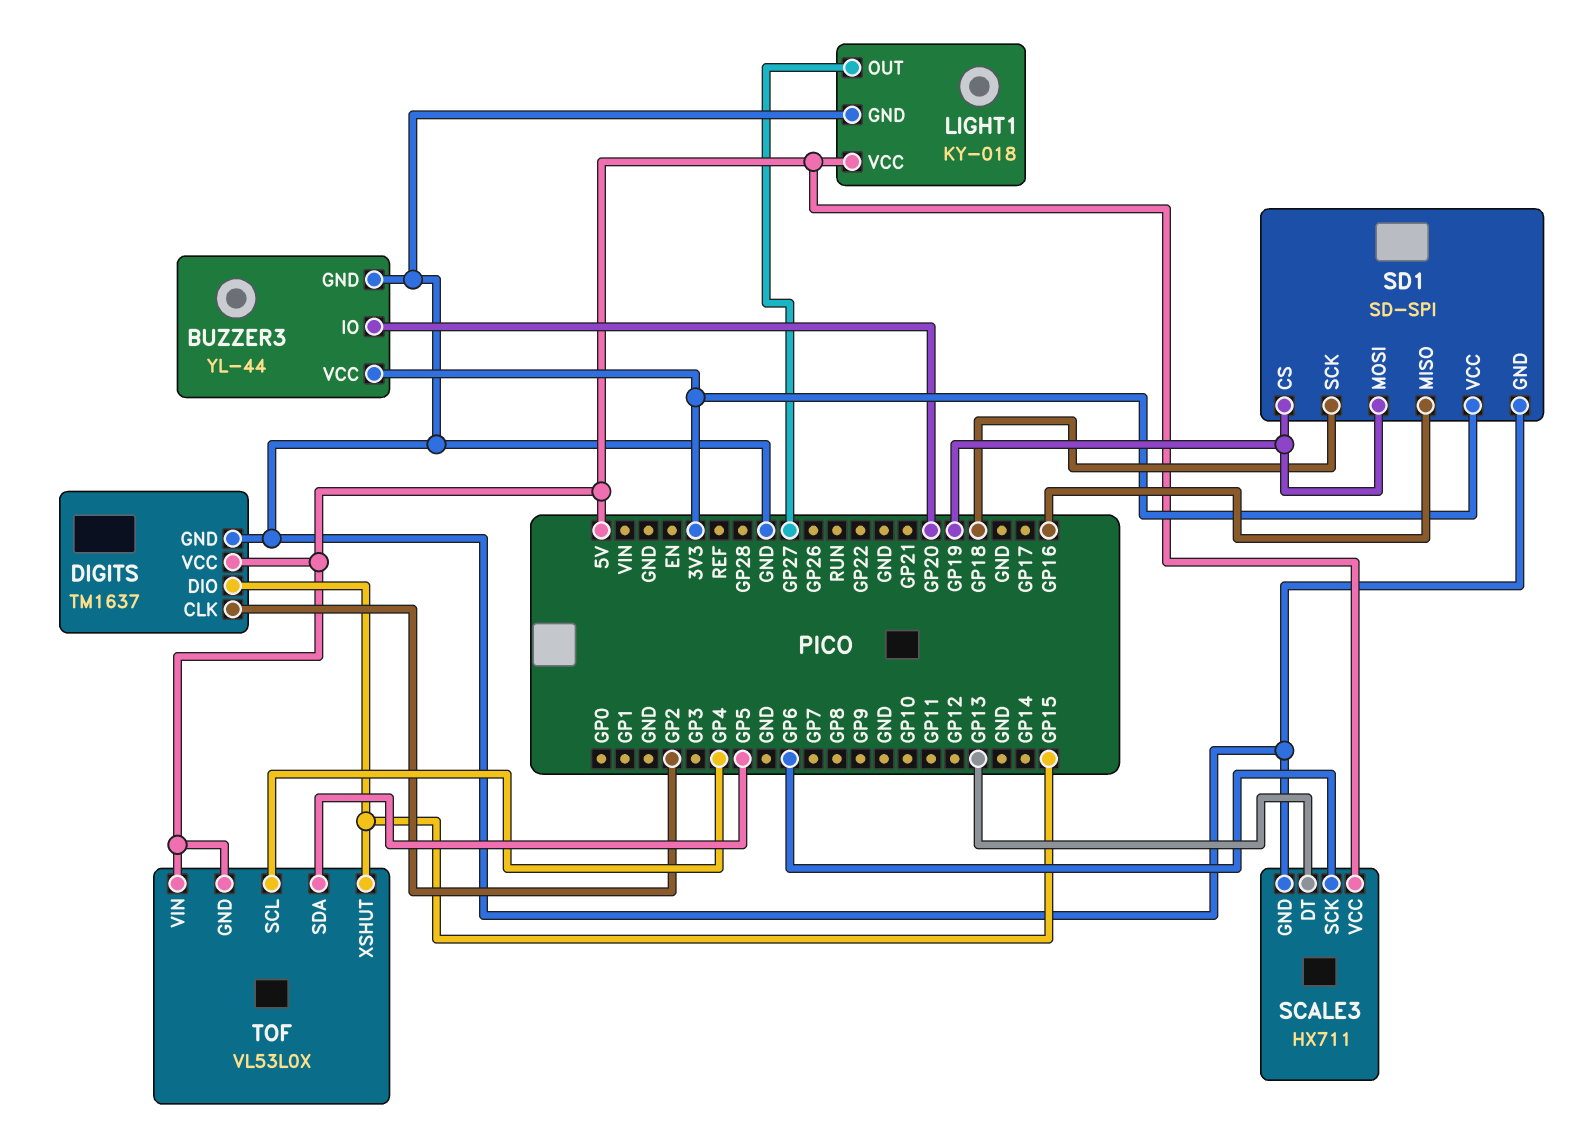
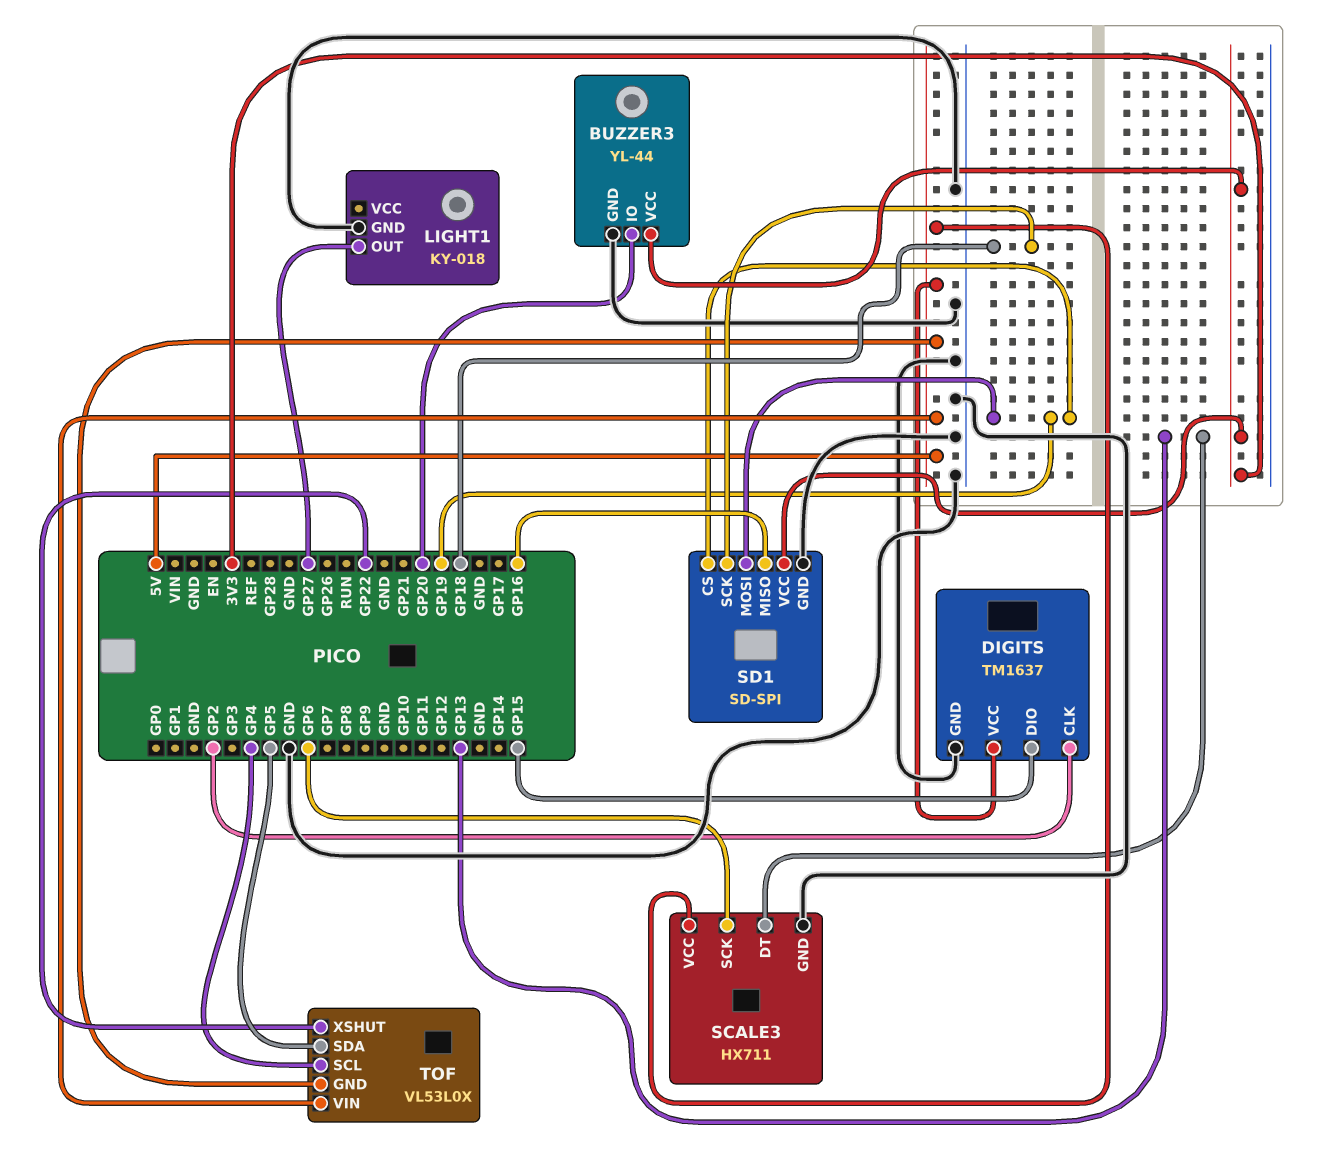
LIGHT1 pin VCC: 5V -> none
TOF pin XSHUT: GP15 -> GP22

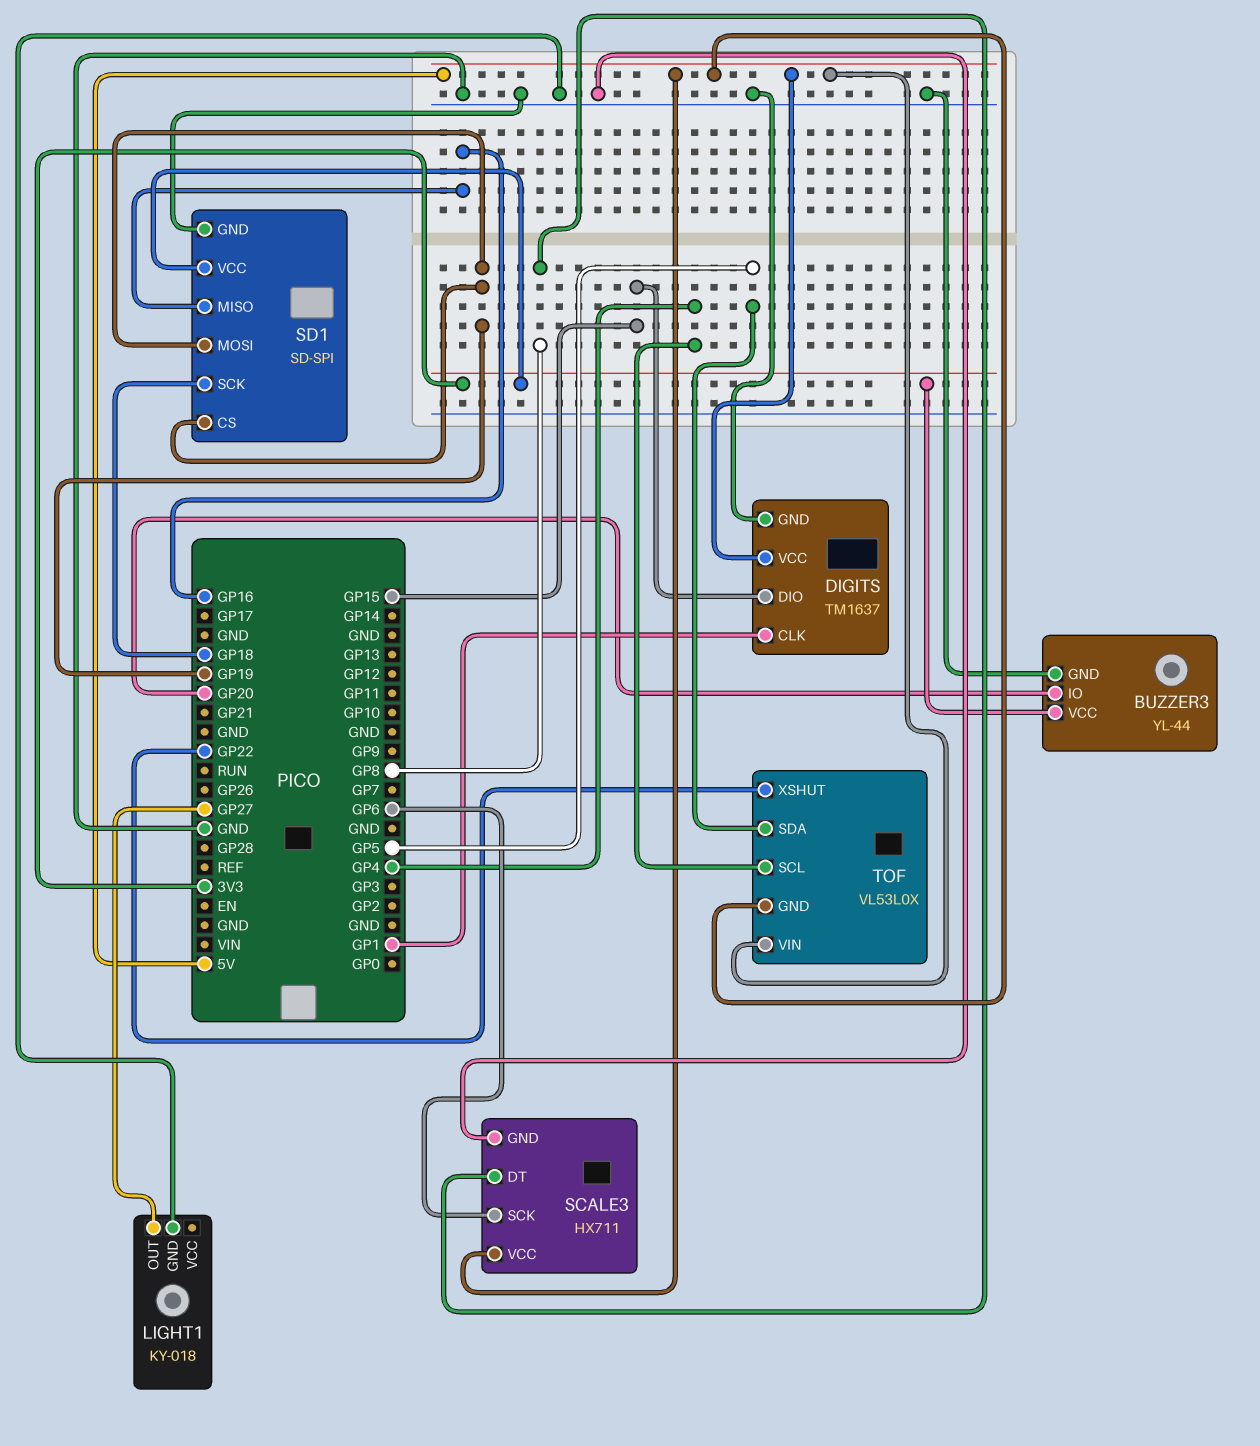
DIGITS pin CLK: GP2 -> GP1
SCALE3 pin DT: GP13 -> GP8

